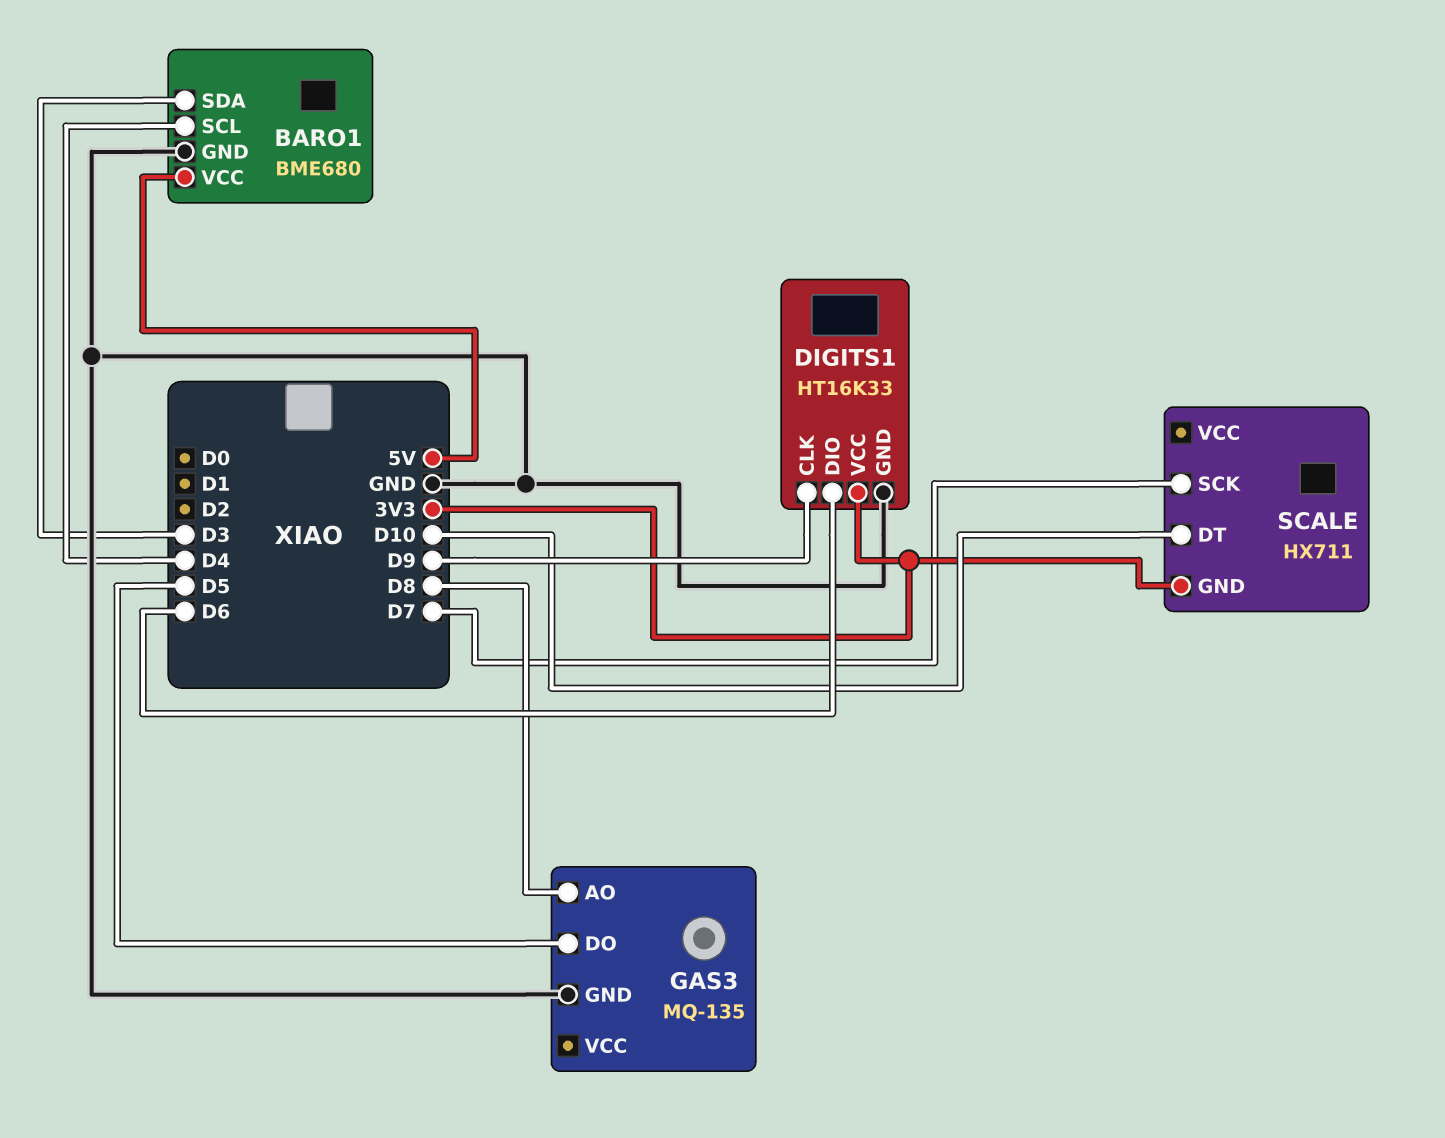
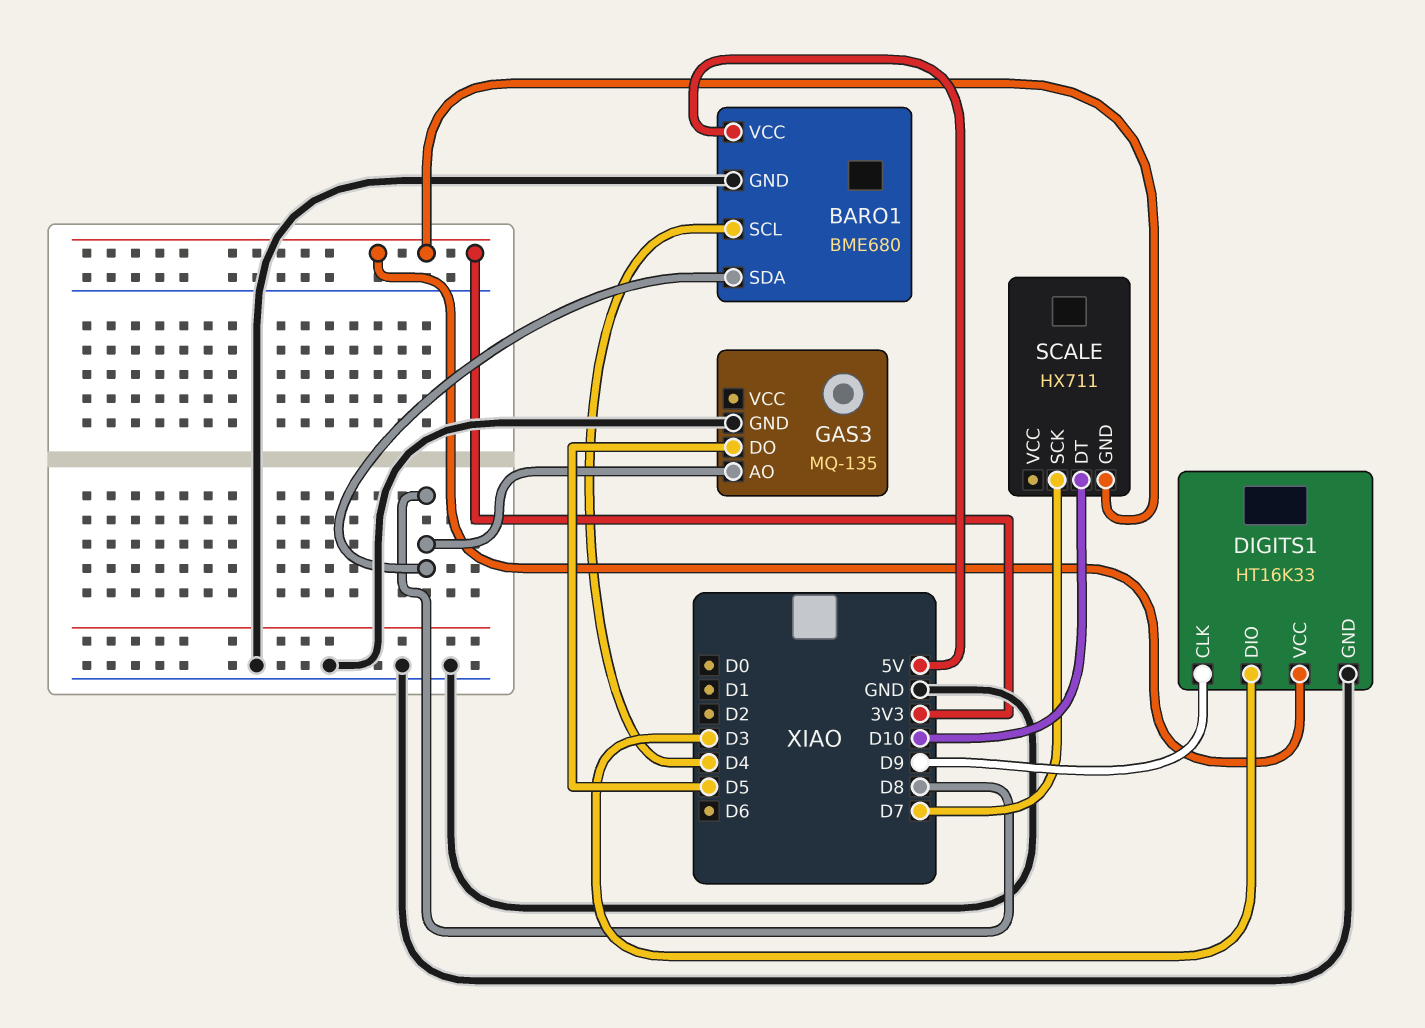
BARO1 pin SDA: D3 -> D8
DIGITS1 pin DIO: D6 -> D3

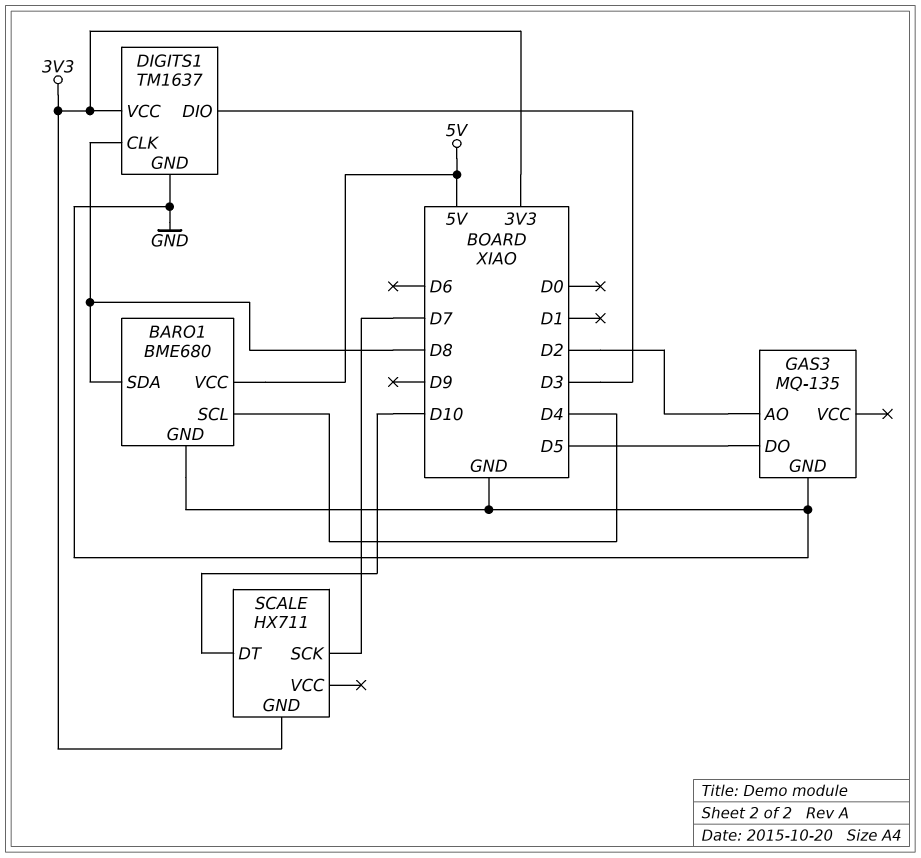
DIGITS1: HT16K33 -> TM1637
DIGITS1 pin CLK: D9 -> D8
GAS3 pin AO: D8 -> D2

